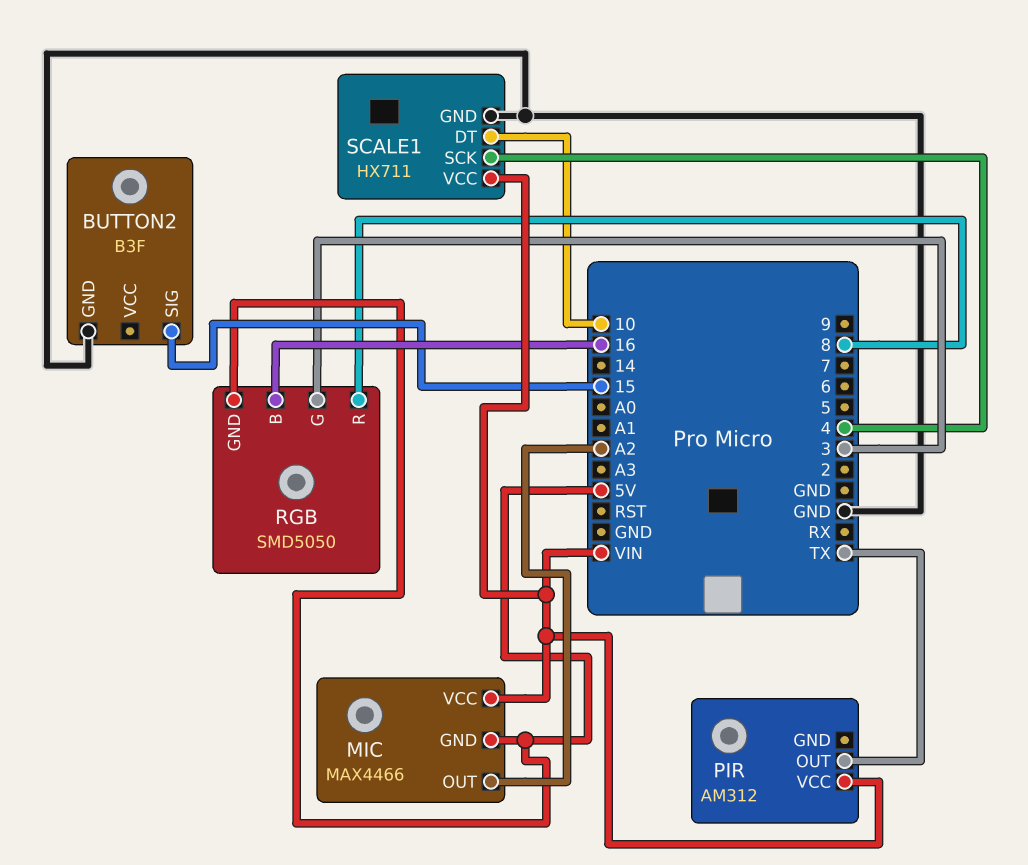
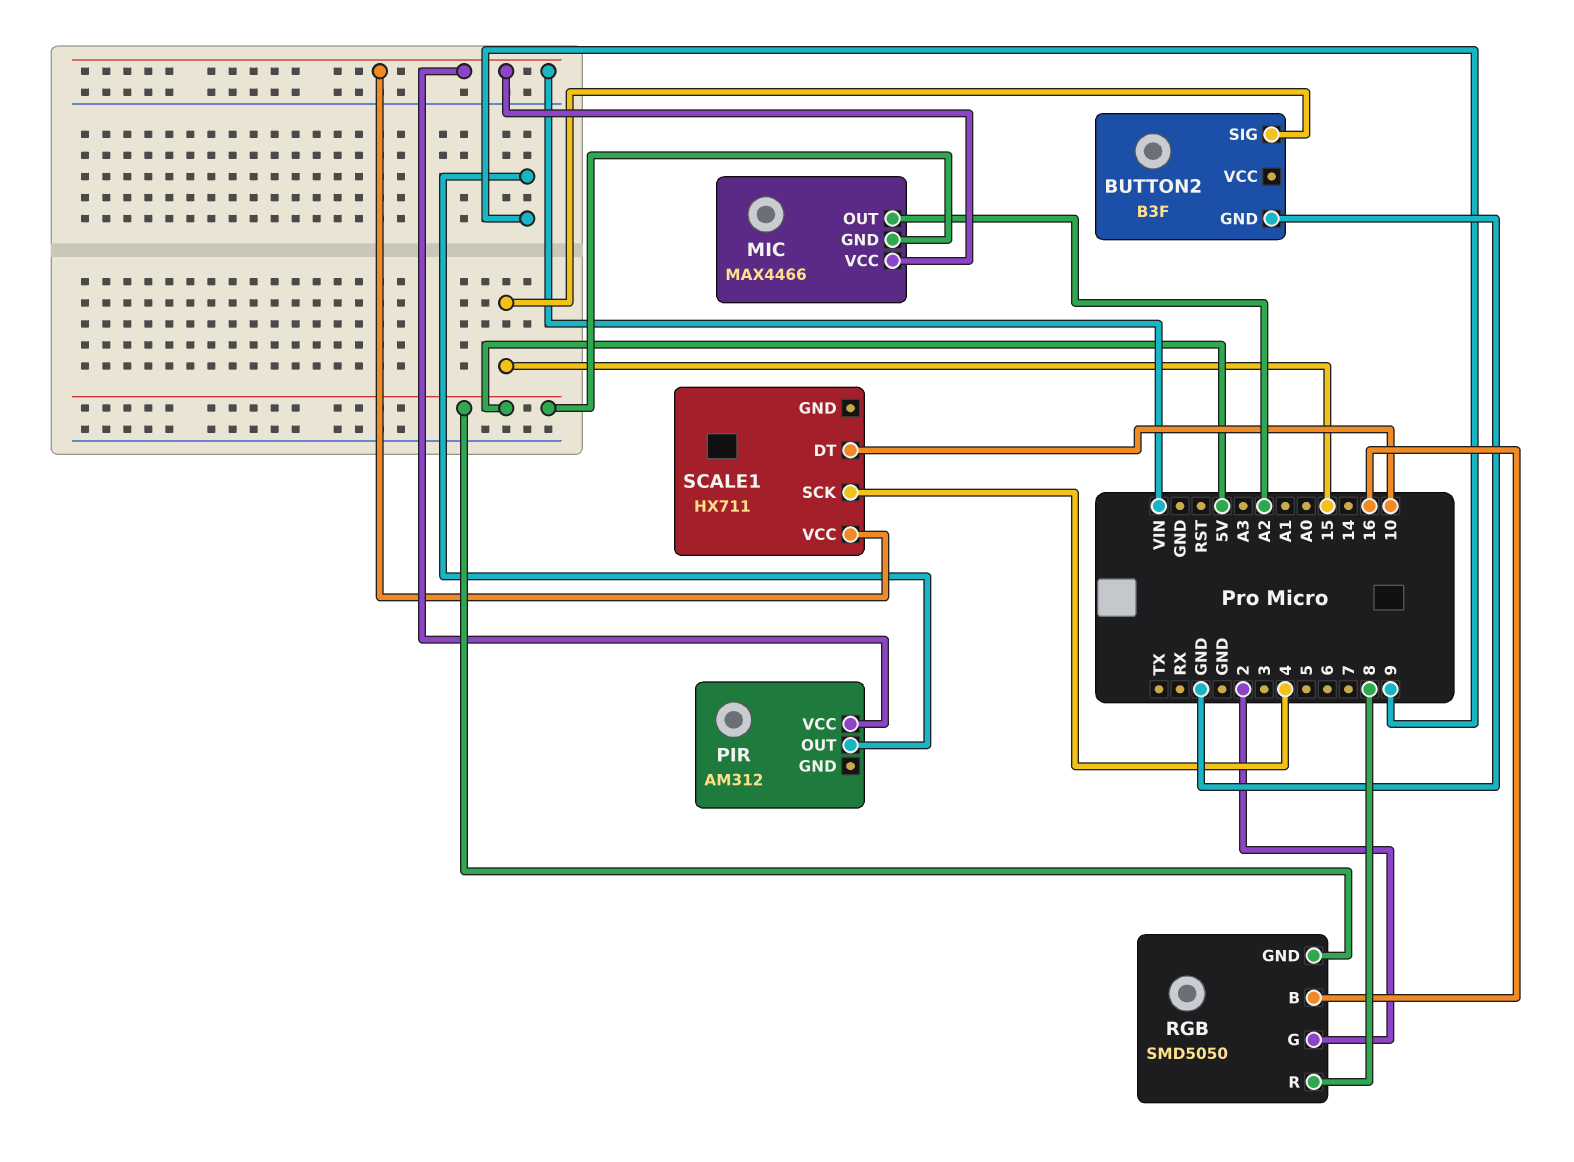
PIR pin OUT: TX -> 9
RGB pin G: 3 -> 2
SCALE1 pin GND: GND -> none

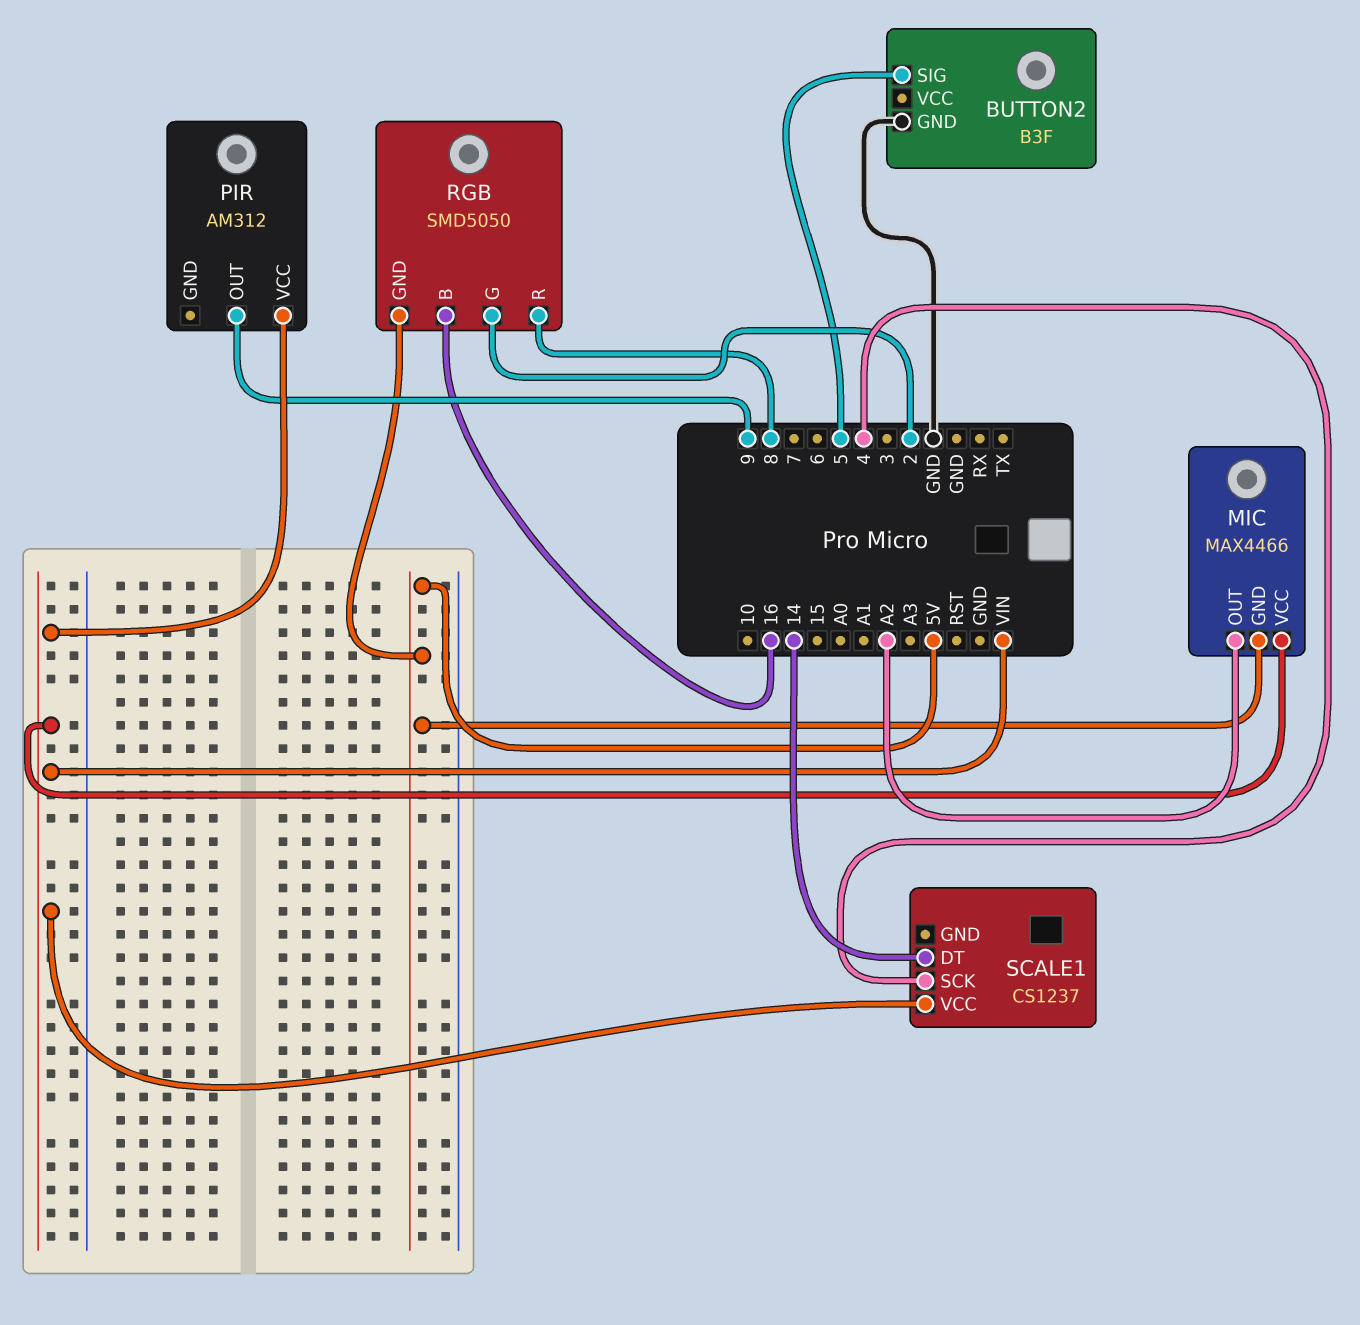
BUTTON2 pin SIG: 15 -> 5
SCALE1: HX711 -> CS1237
SCALE1 pin DT: 10 -> 14

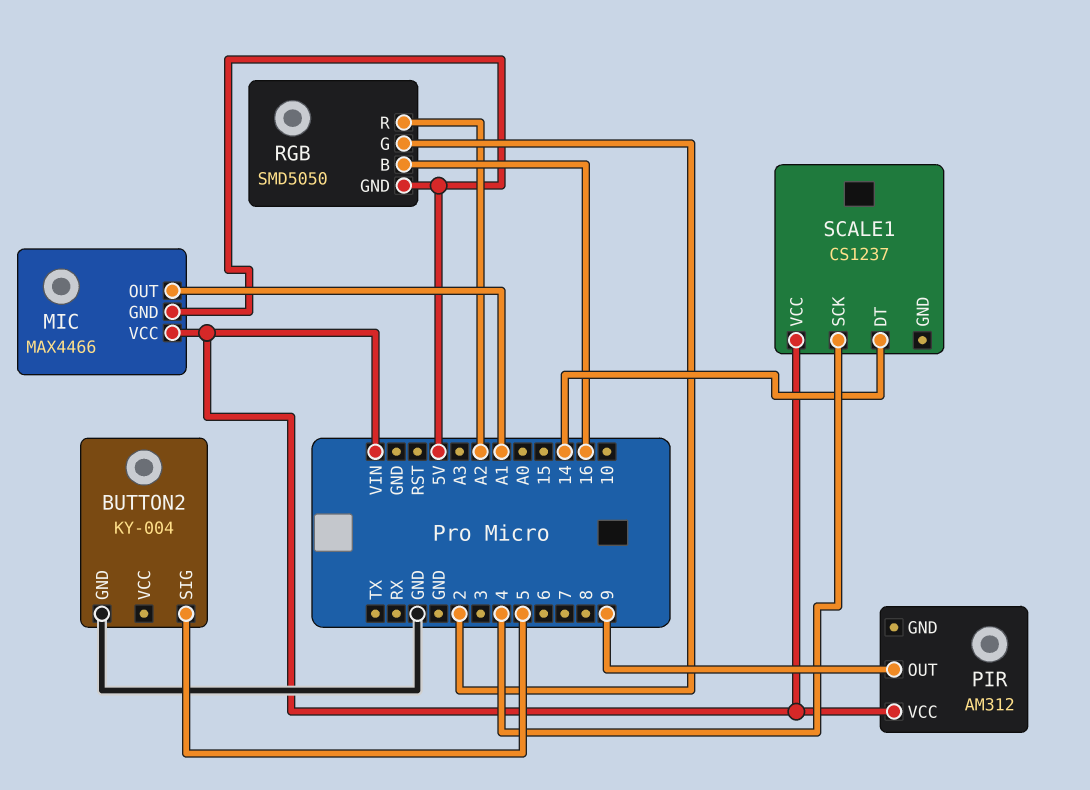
BUTTON2: B3F -> KY-004
MIC pin OUT: A2 -> A1
RGB pin R: 8 -> A2

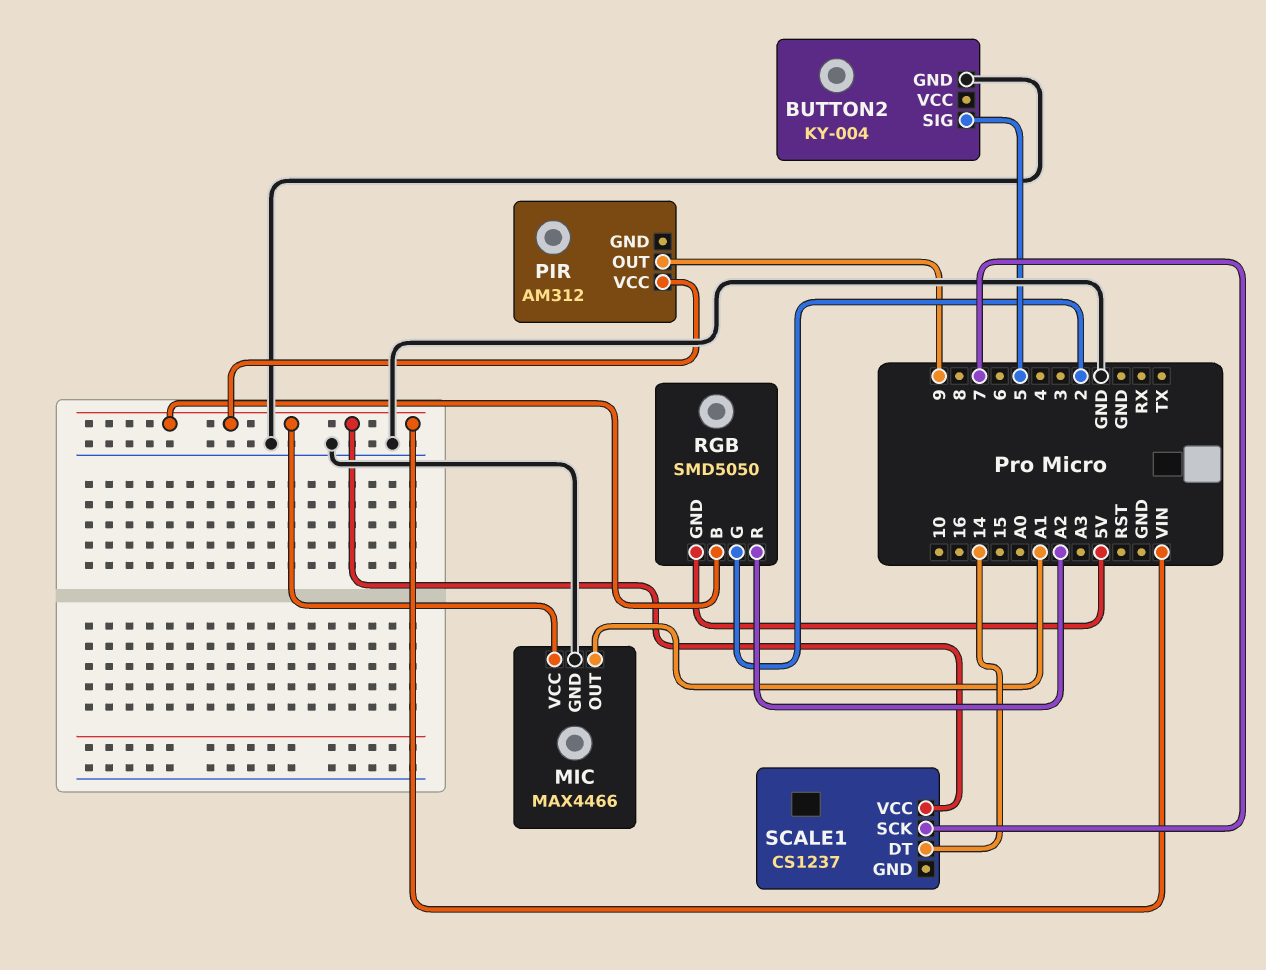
MIC pin GND: 5V -> GND
RGB pin B: 16 -> VIN
SCALE1 pin SCK: 4 -> 7

